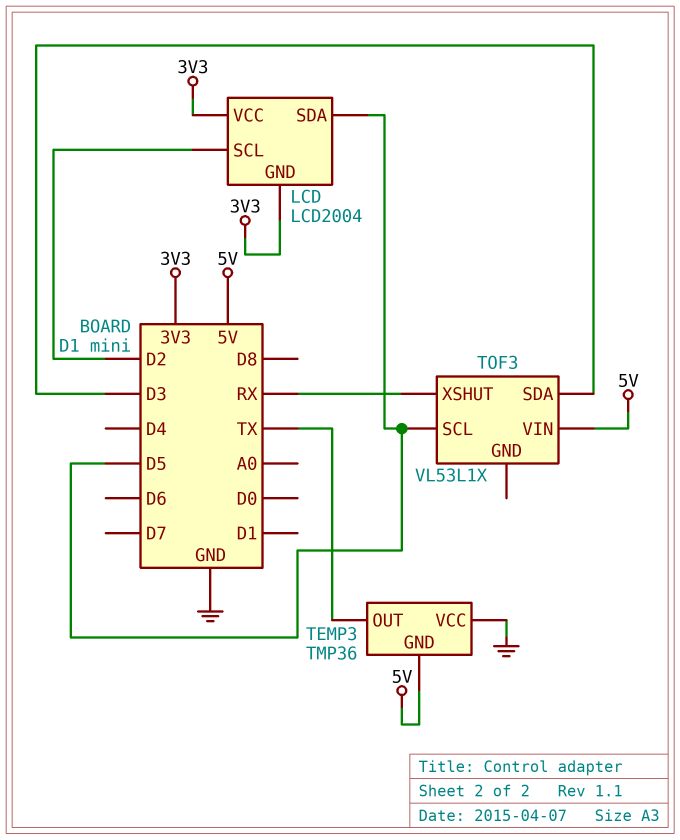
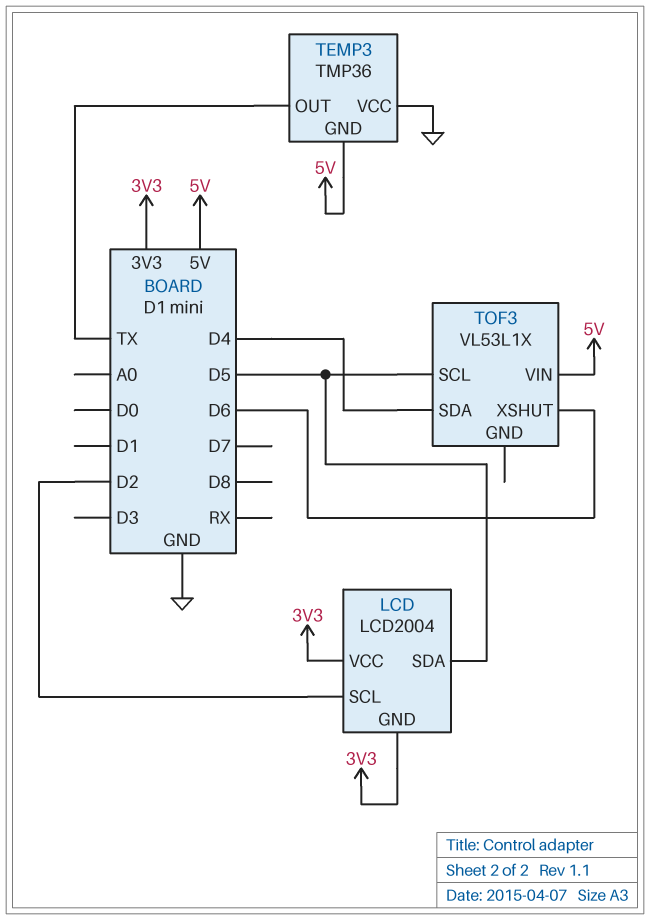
TOF3 pin SDA: D3 -> D4
TOF3 pin XSHUT: RX -> D6

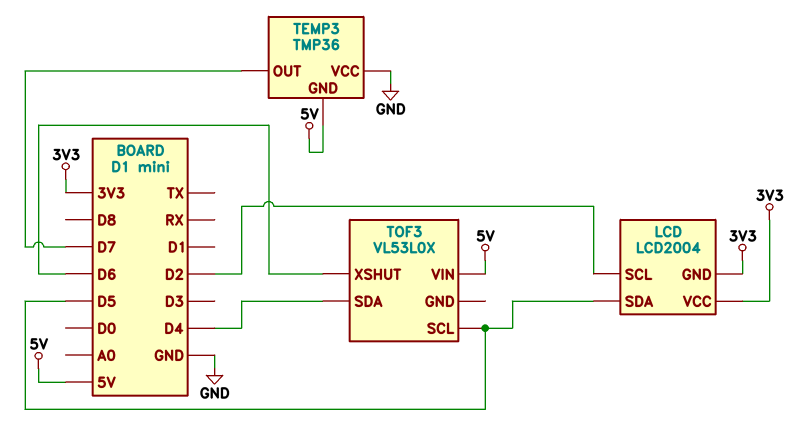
TEMP3 pin OUT: TX -> D7
TOF3: VL53L1X -> VL53L0X

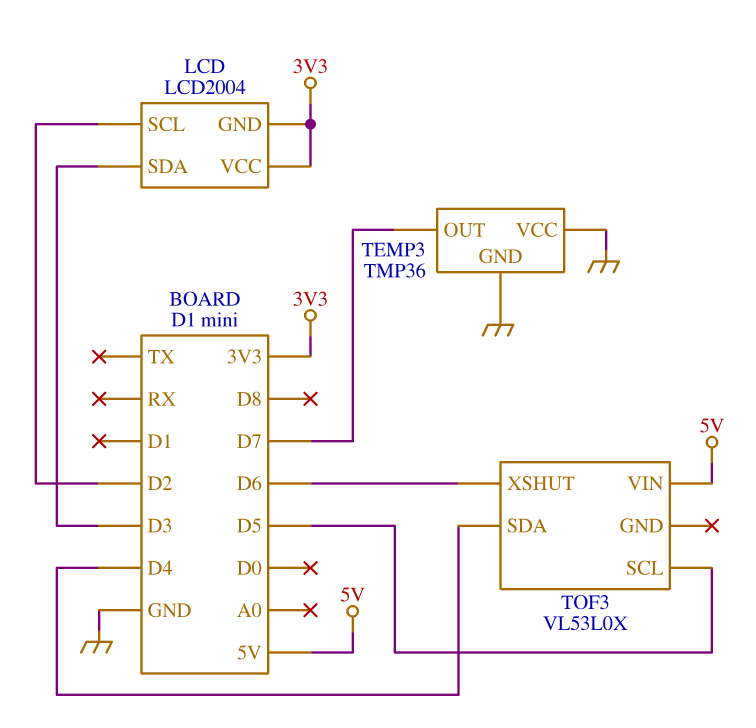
LCD pin SDA: D5 -> D3
TEMP3 pin GND: 5V -> GND

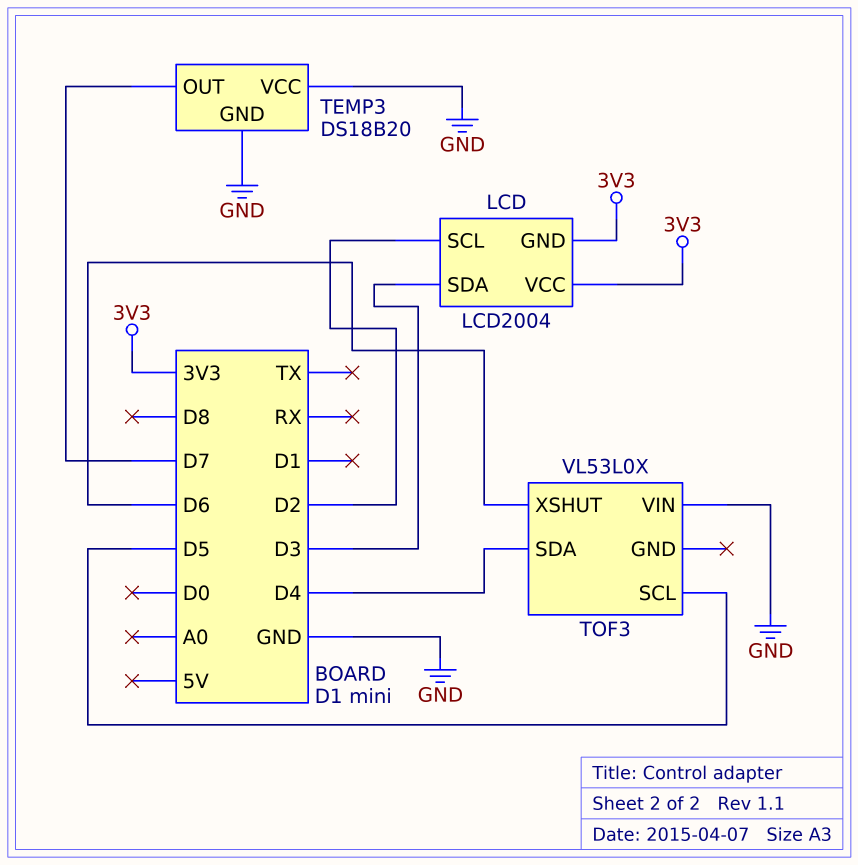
TEMP3: TMP36 -> DS18B20
TOF3 pin VIN: 5V -> GND

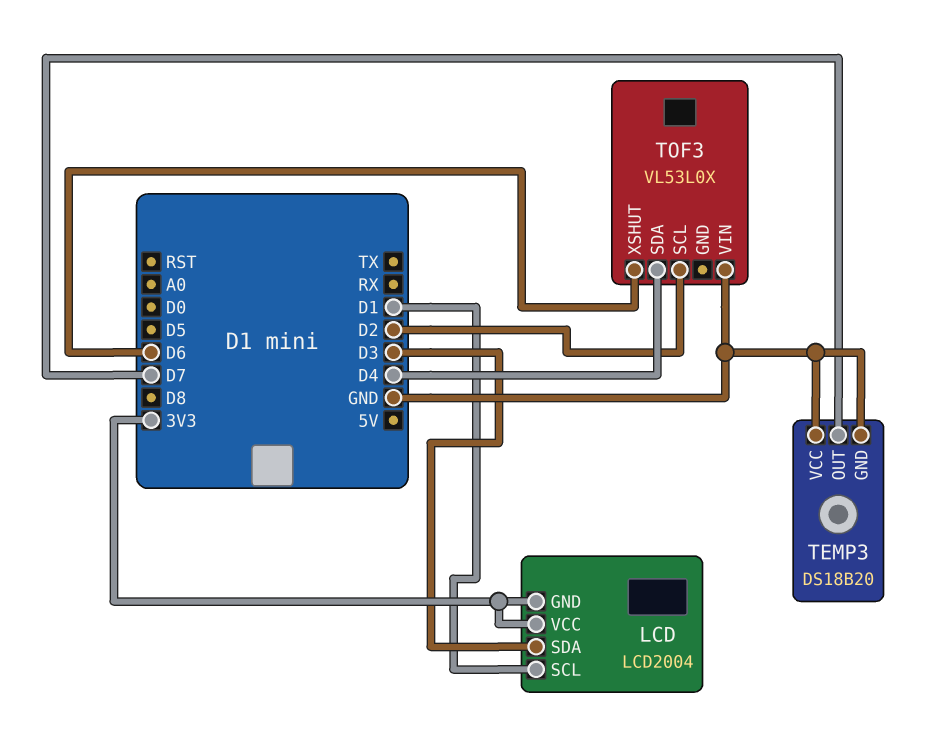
LCD pin SCL: D2 -> D1
TOF3 pin SCL: D5 -> D2

